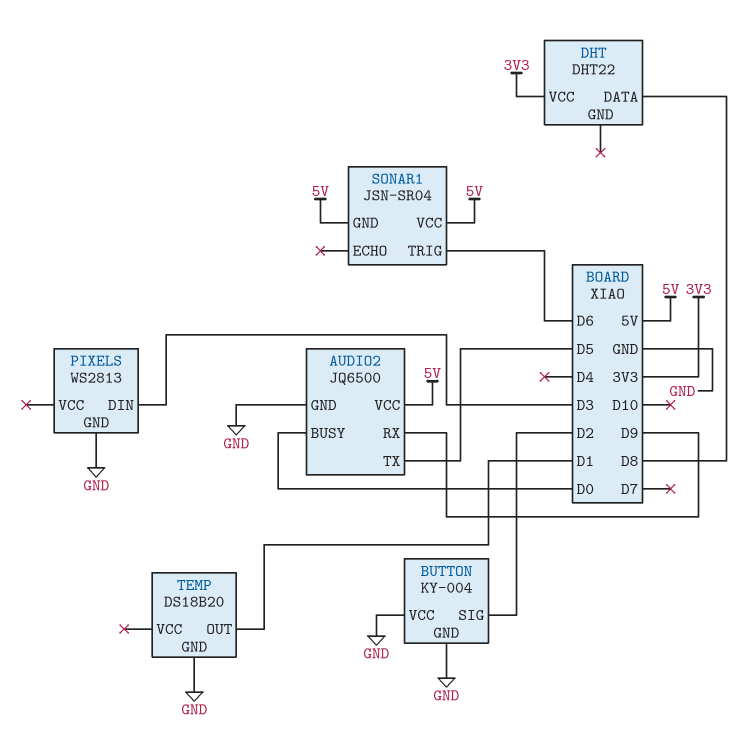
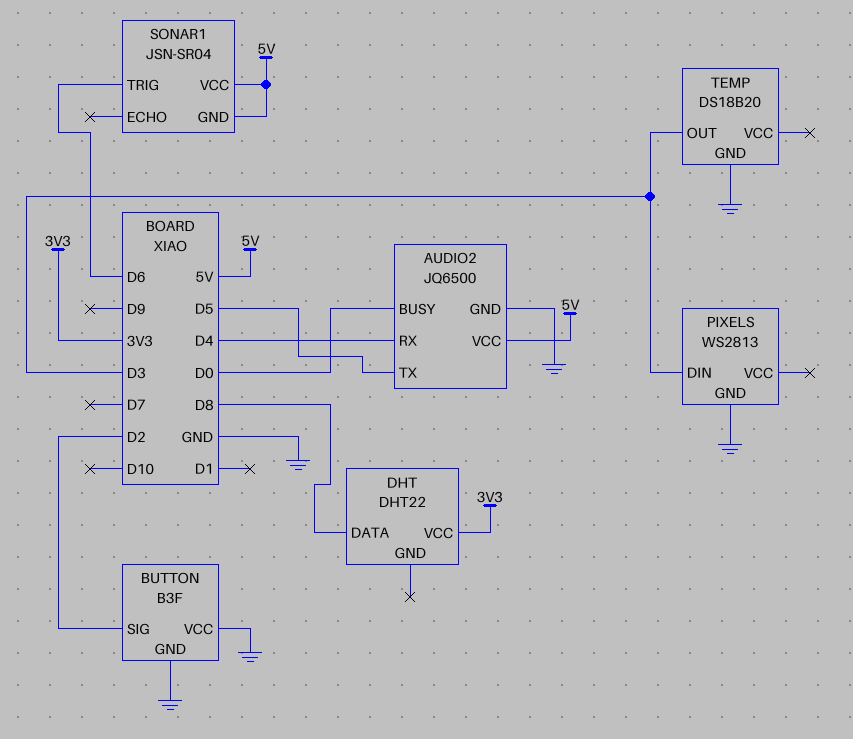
AUDIO2 pin RX: D9 -> D4
BUTTON: KY-004 -> B3F
TEMP pin OUT: D1 -> D3

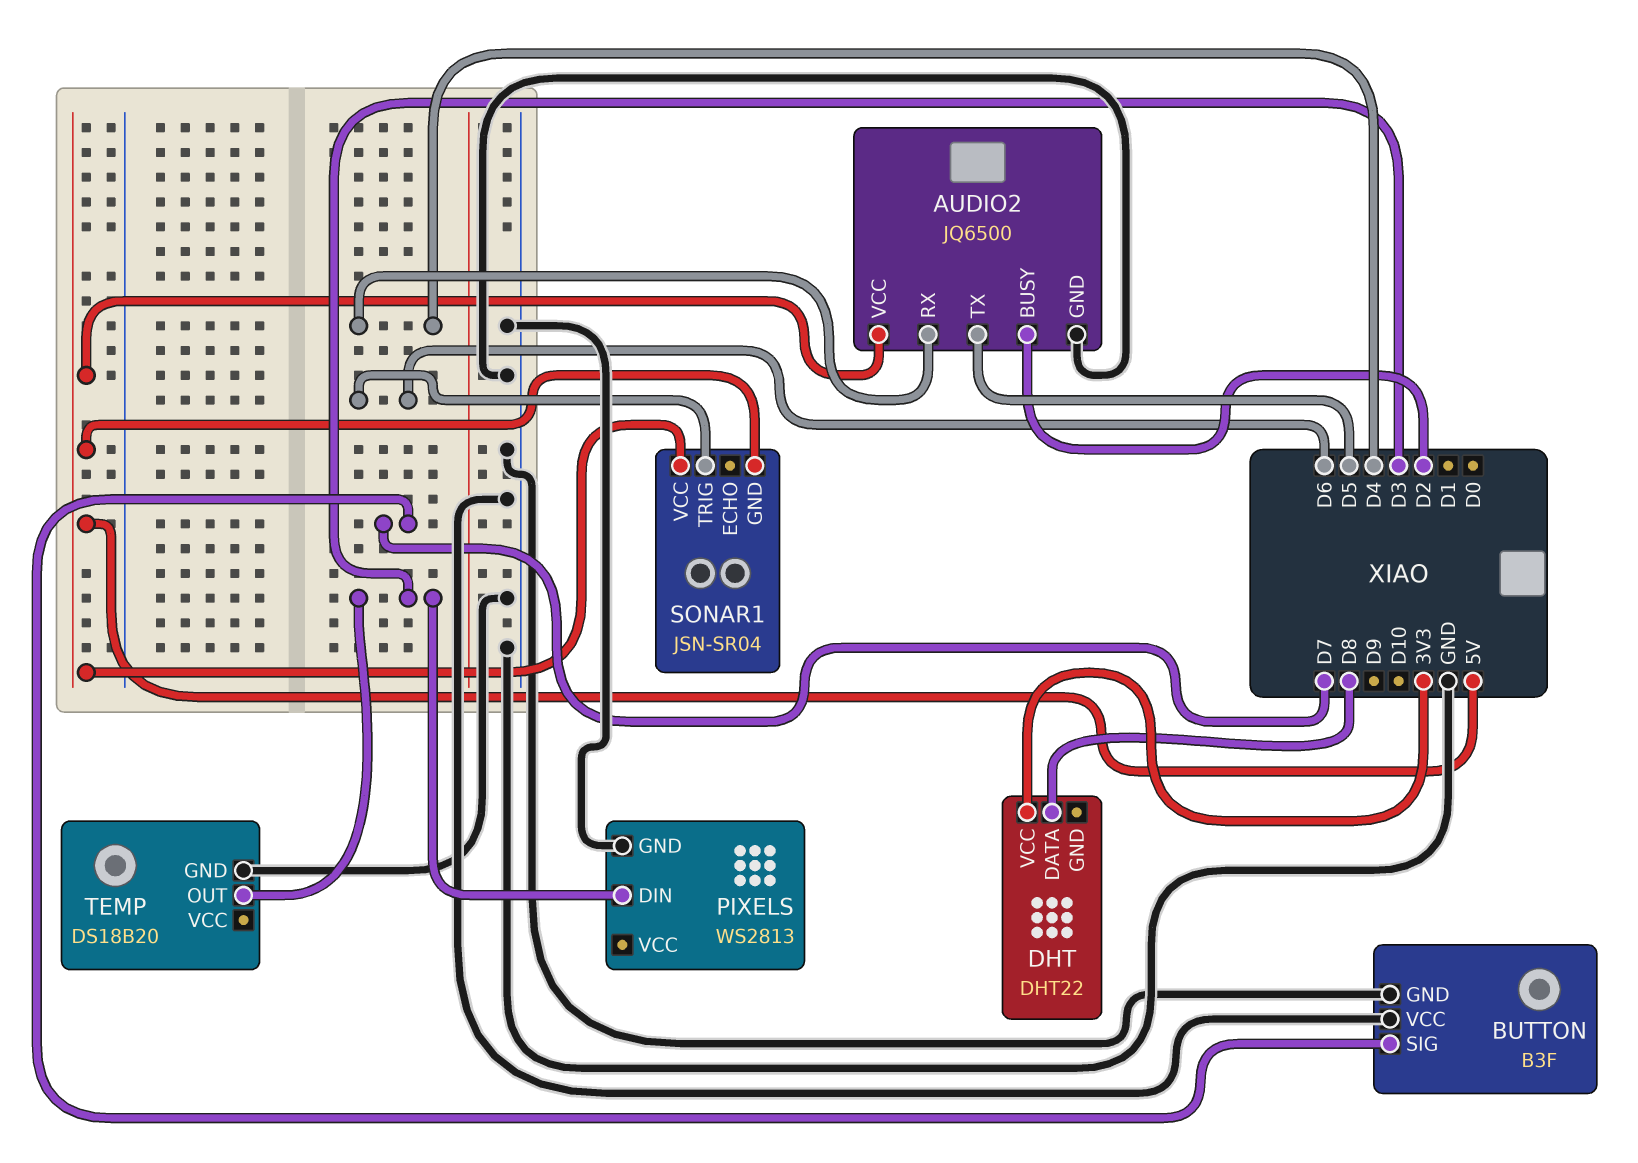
AUDIO2 pin BUSY: D0 -> D2
BUTTON pin SIG: D2 -> D7

